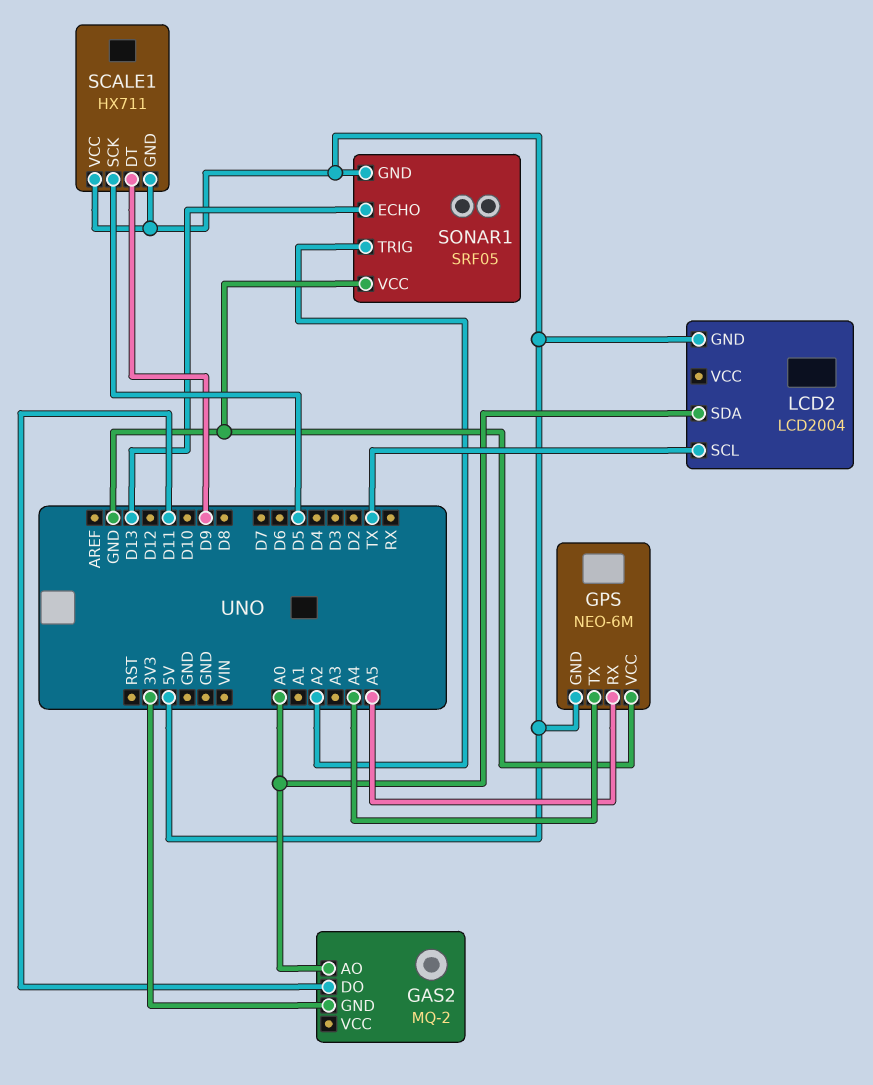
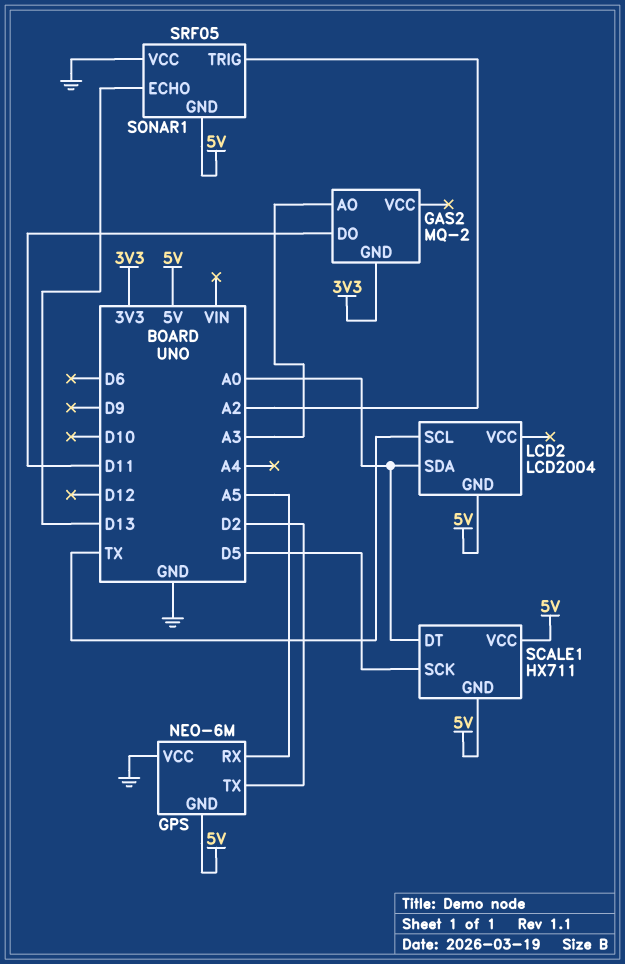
GAS2 pin AO: A0 -> A3
GPS pin TX: A4 -> D2
SCALE1 pin DT: D9 -> A0

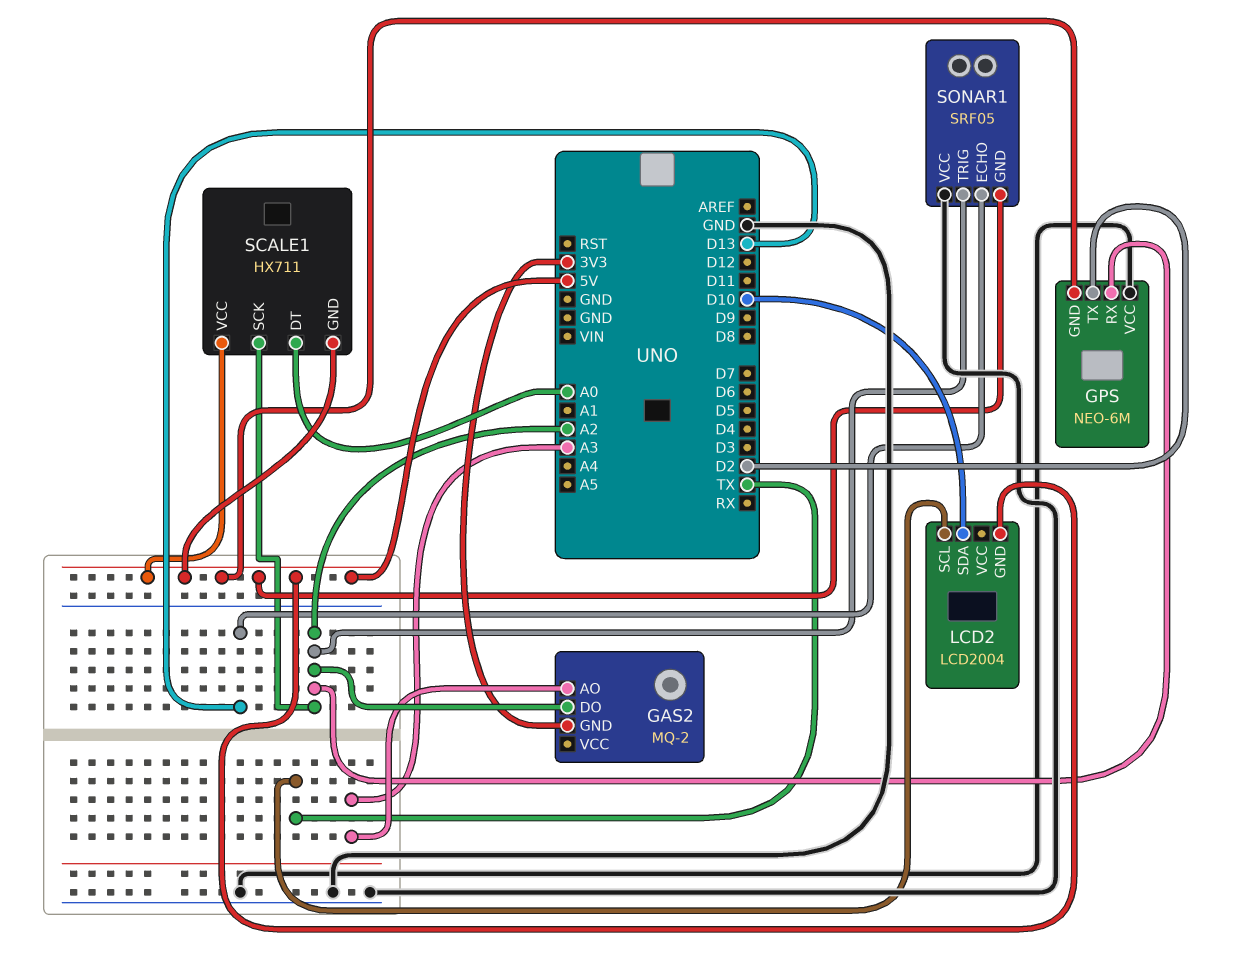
GAS2 pin DO: D11 -> A2
GPS pin RX: A5 -> A2
LCD2 pin SDA: A0 -> D10
SCALE1 pin SCK: D5 -> A2

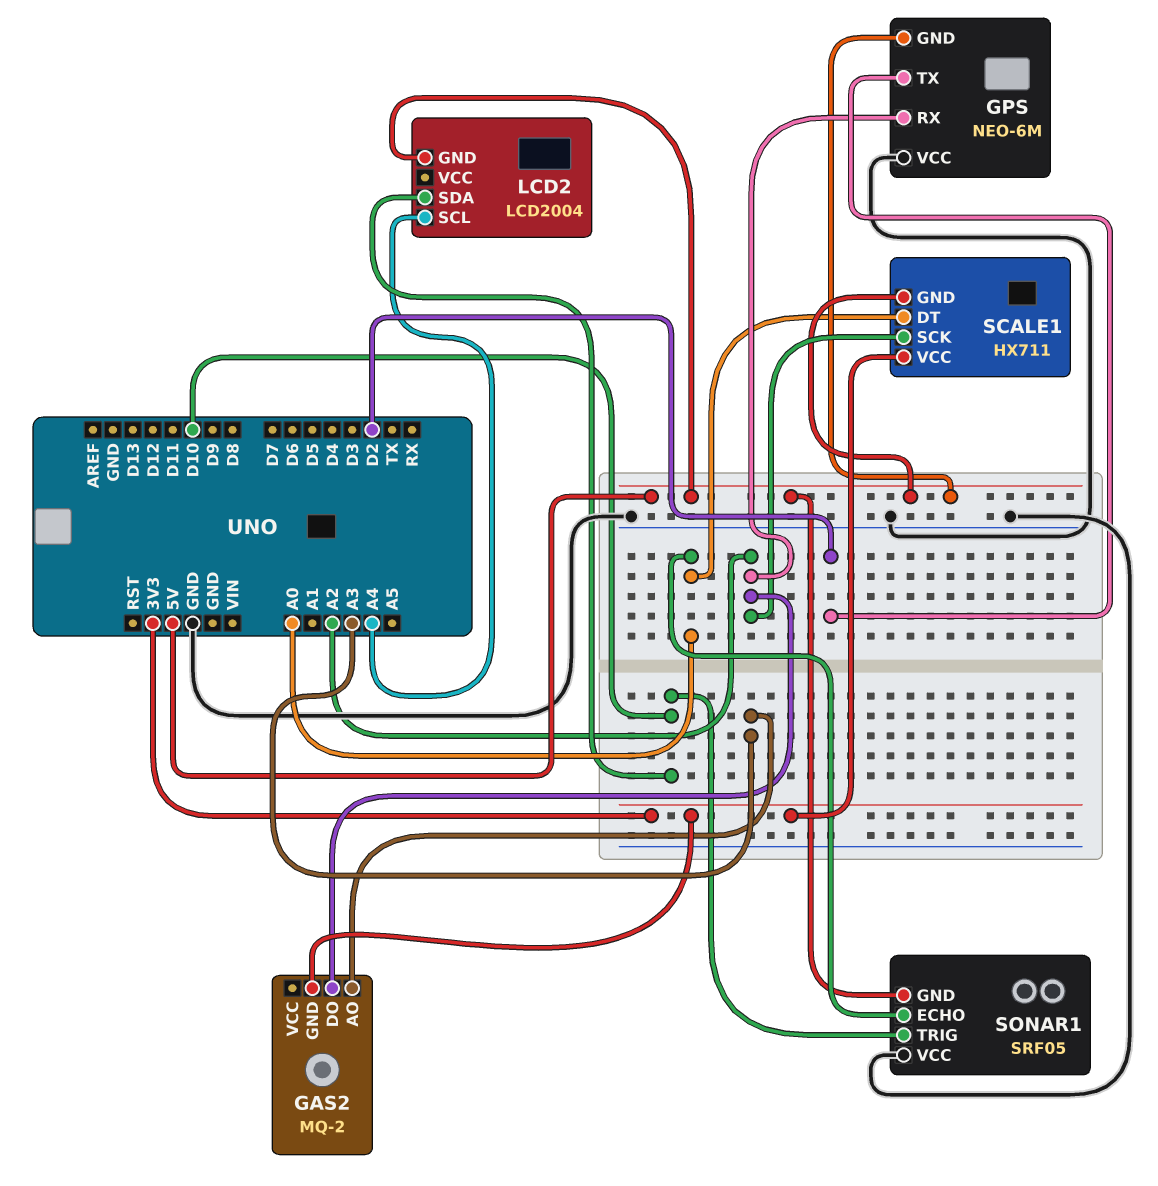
LCD2 pin SCL: TX -> A4
SCALE1 pin VCC: 5V -> 3V3
SONAR1 pin ECHO: D13 -> A0
SONAR1 pin TRIG: A2 -> D10

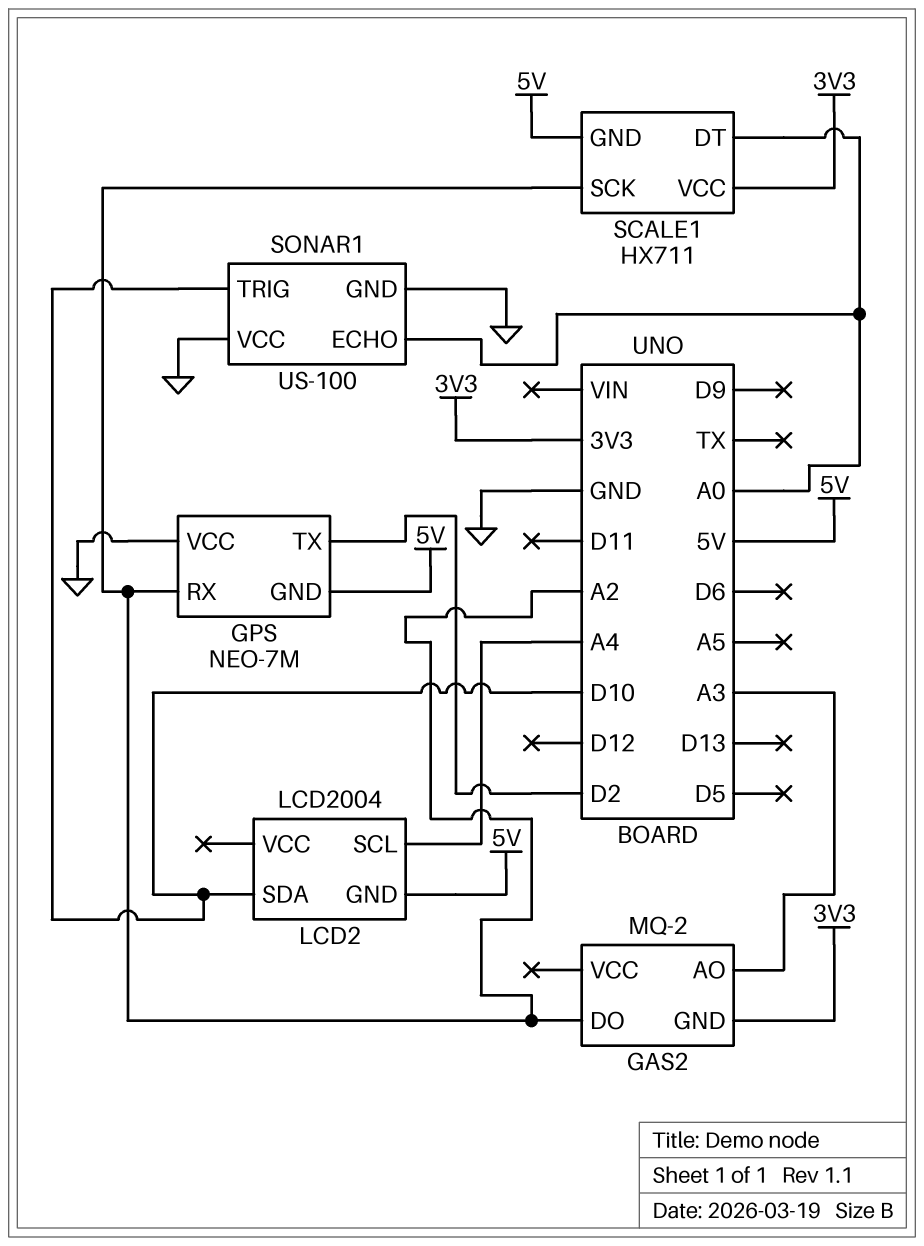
GPS: NEO-6M -> NEO-7M
SONAR1: SRF05 -> US-100
SONAR1 pin GND: 5V -> GND

